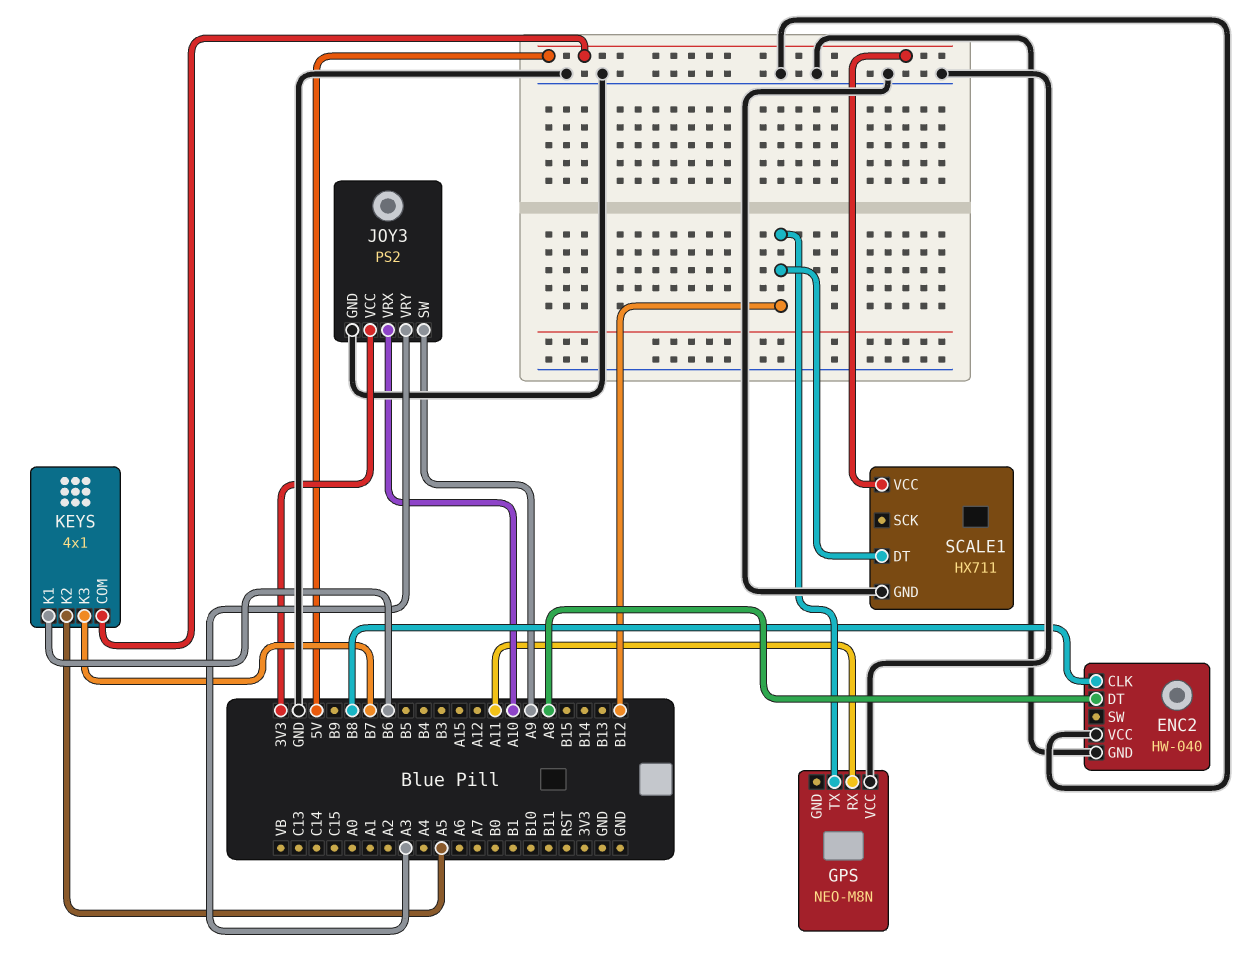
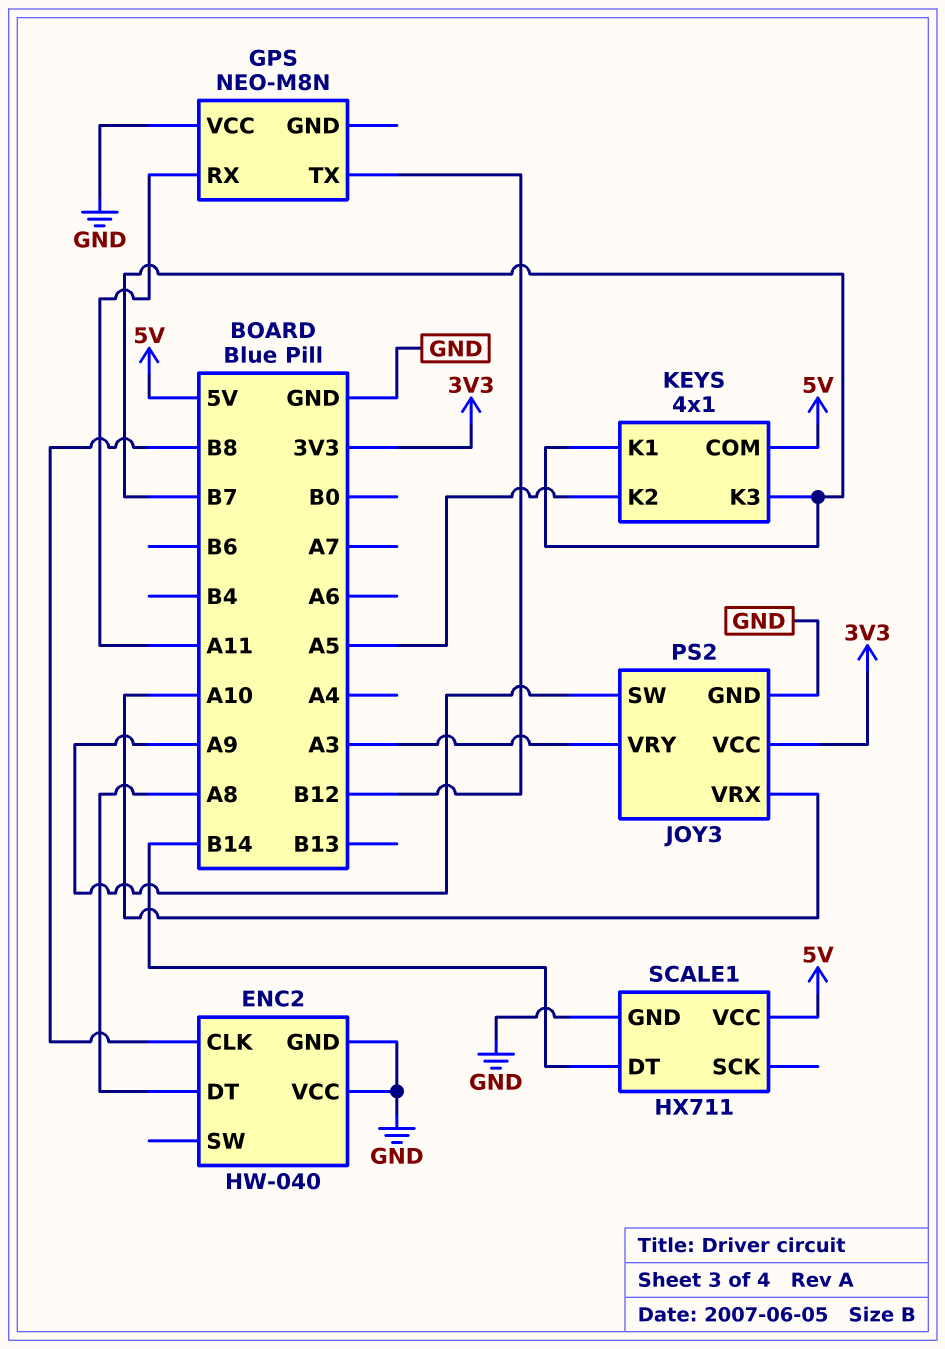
KEYS pin K1: B6 -> B7
SCALE1 pin DT: B12 -> B14

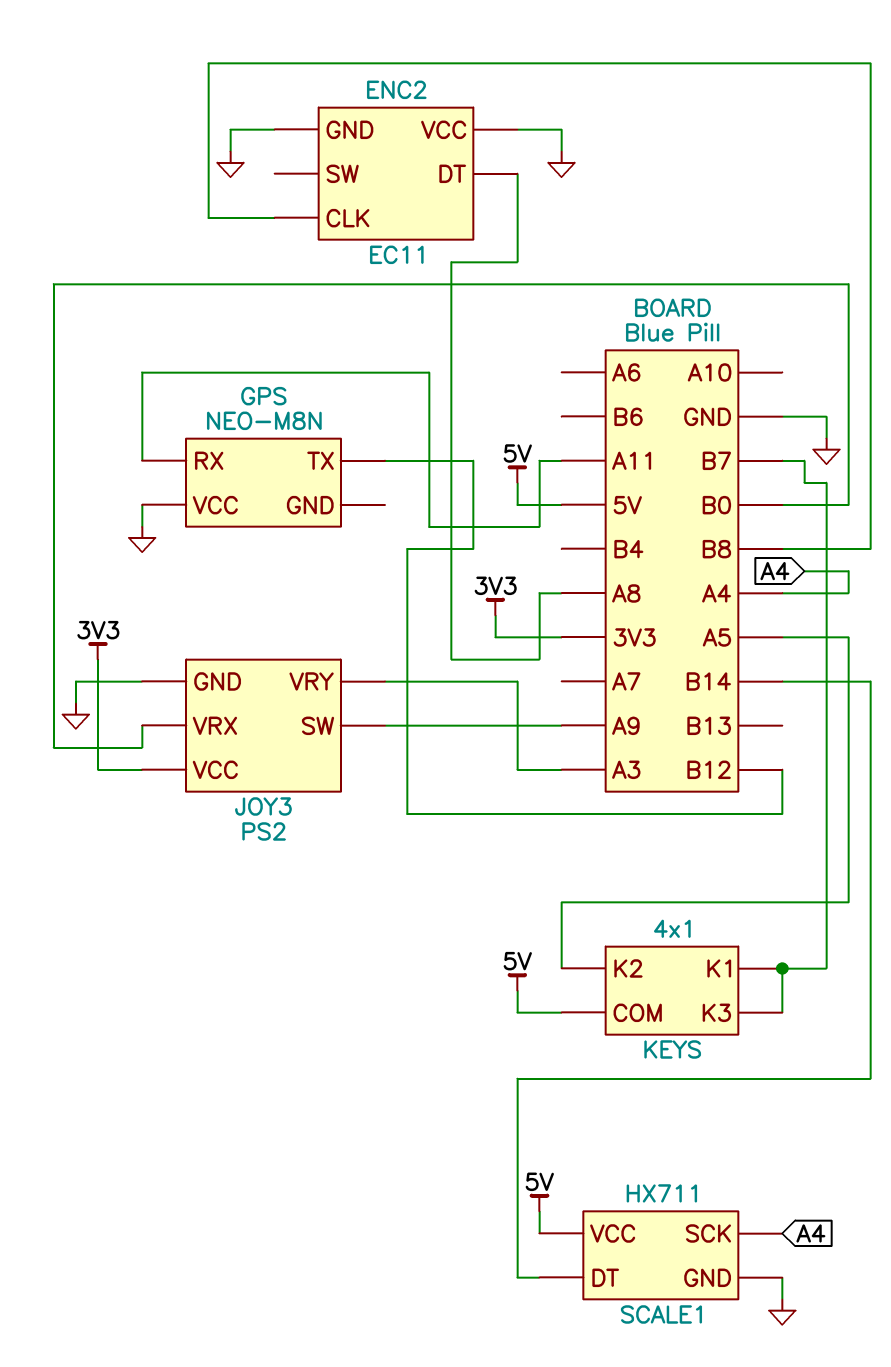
ENC2: HW-040 -> EC11
JOY3 pin VRX: A10 -> B0
SCALE1 pin SCK: none -> A4

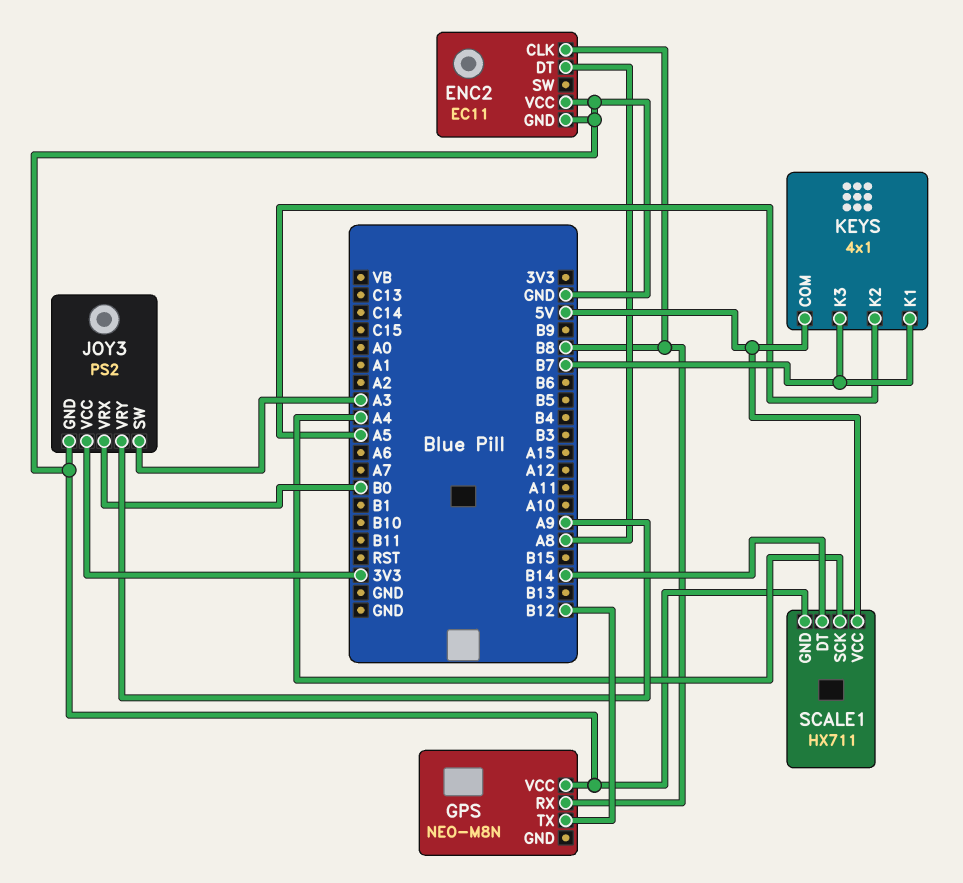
GPS pin RX: A11 -> B8
JOY3 pin SW: A9 -> A3
JOY3 pin VRY: A3 -> A9

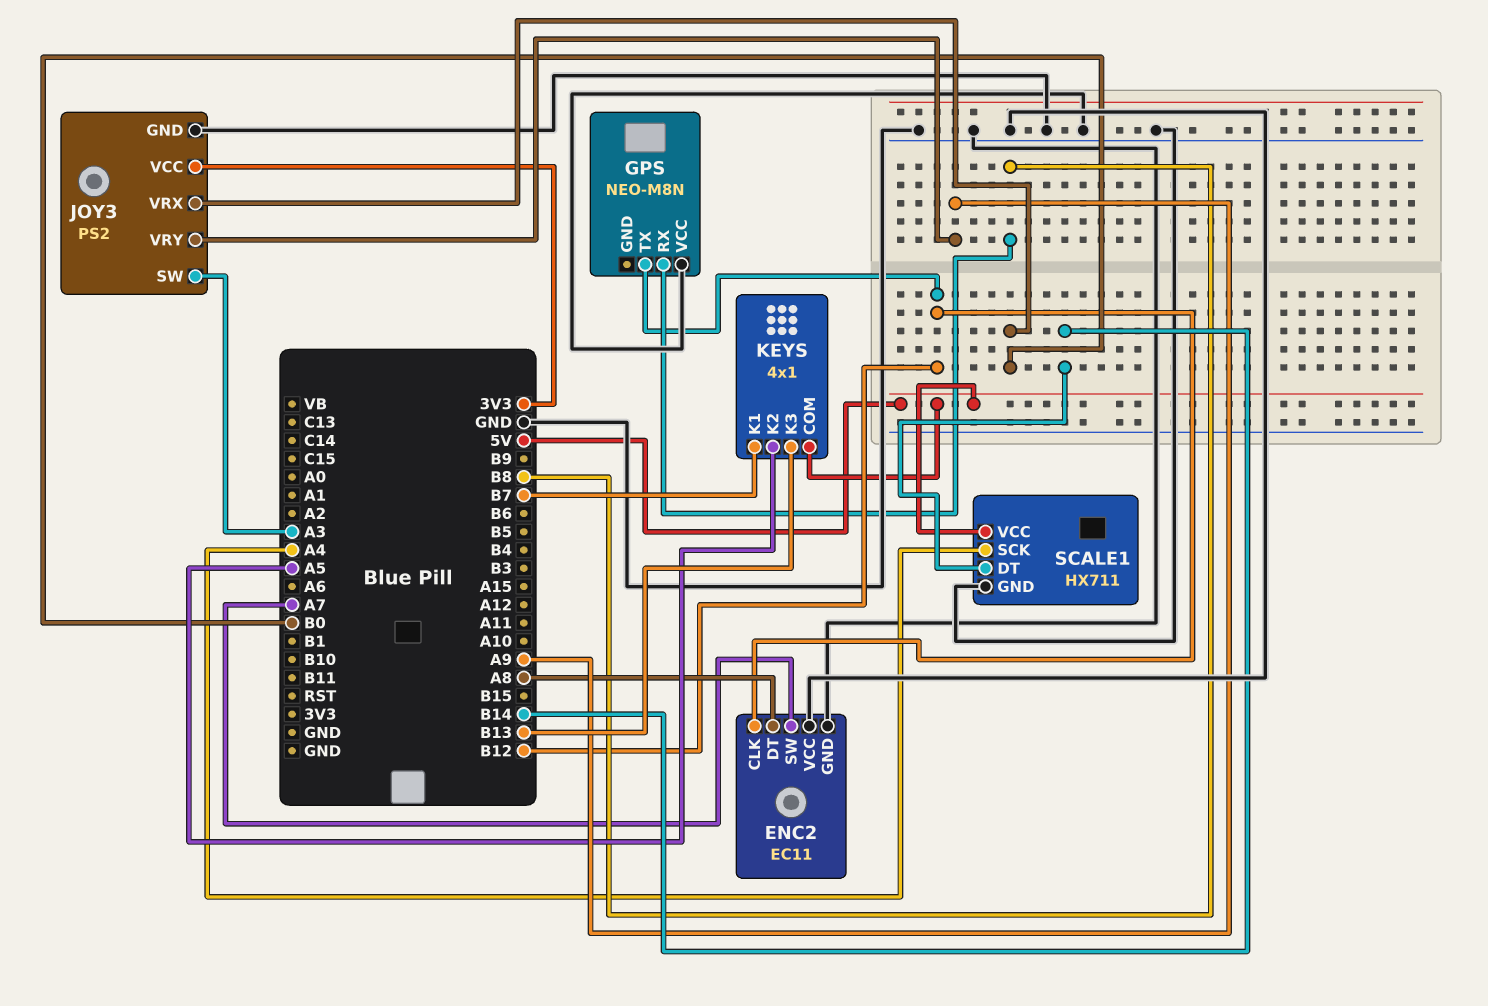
ENC2 pin CLK: B8 -> B12
ENC2 pin SW: none -> A7
KEYS pin K3: B7 -> B13

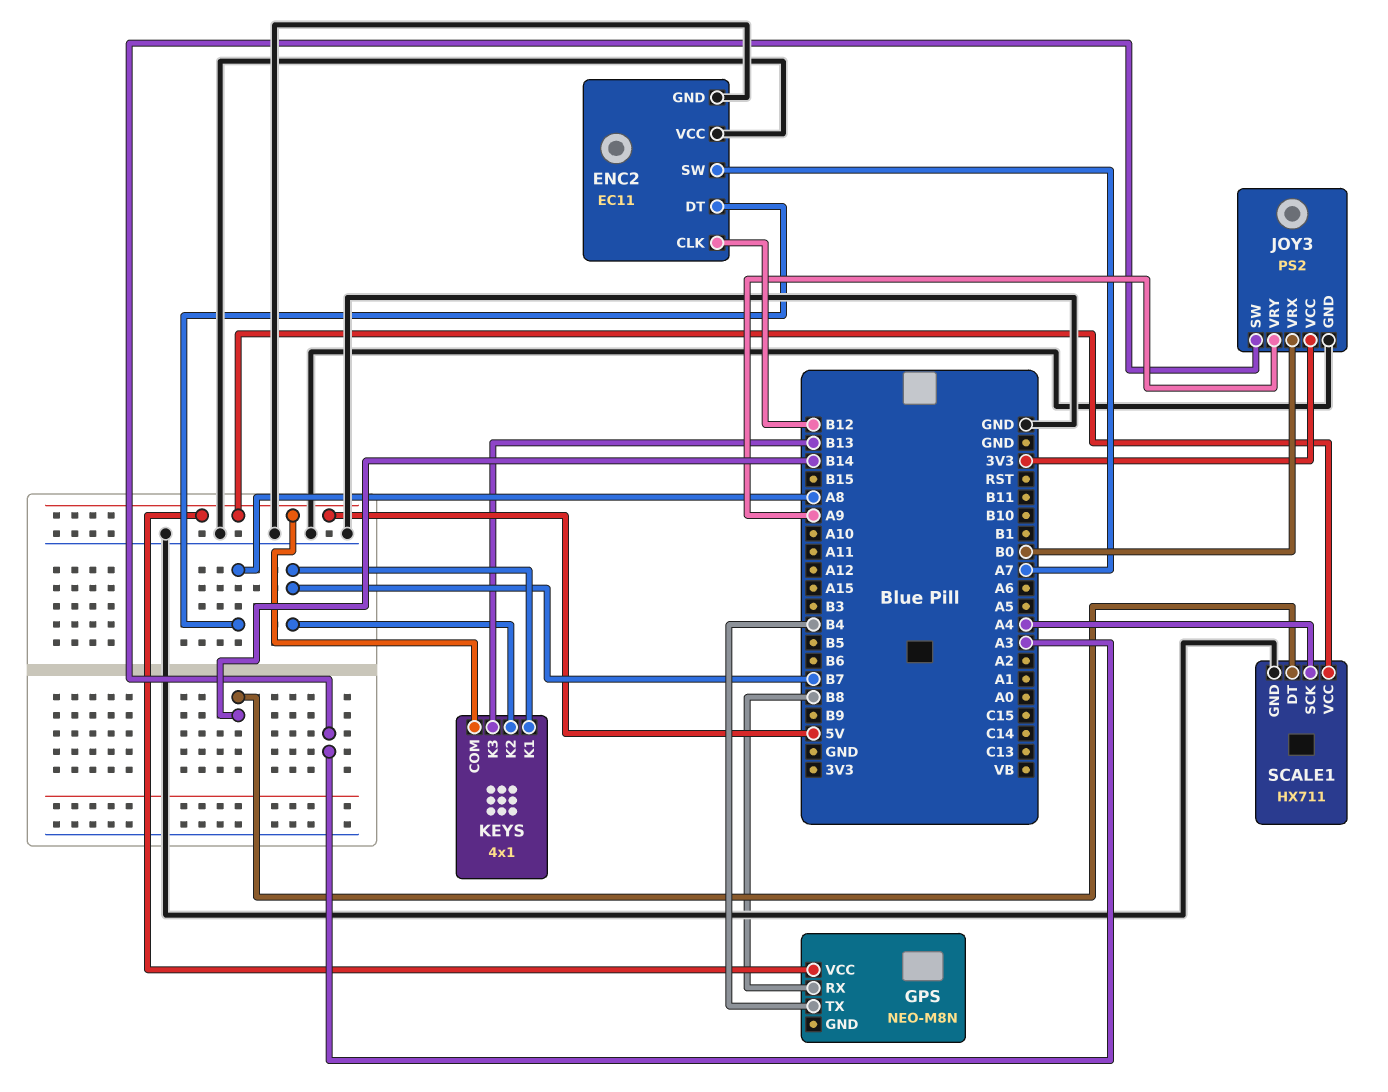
GPS pin TX: B12 -> B4
GPS pin VCC: GND -> 5V
KEYS pin K2: A5 -> B7

